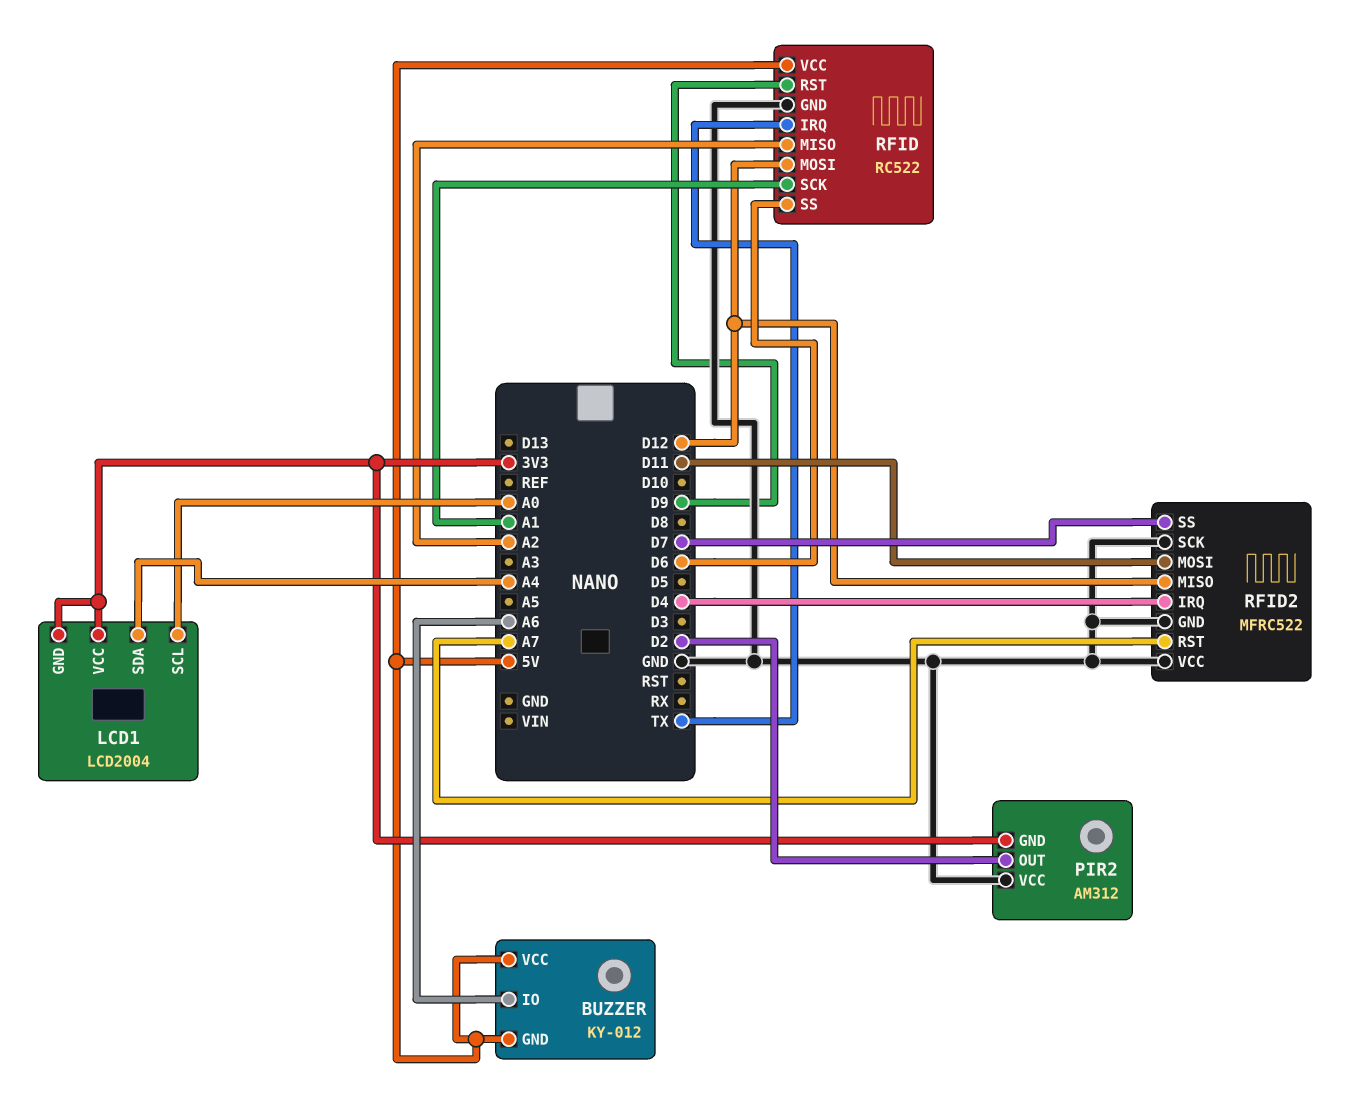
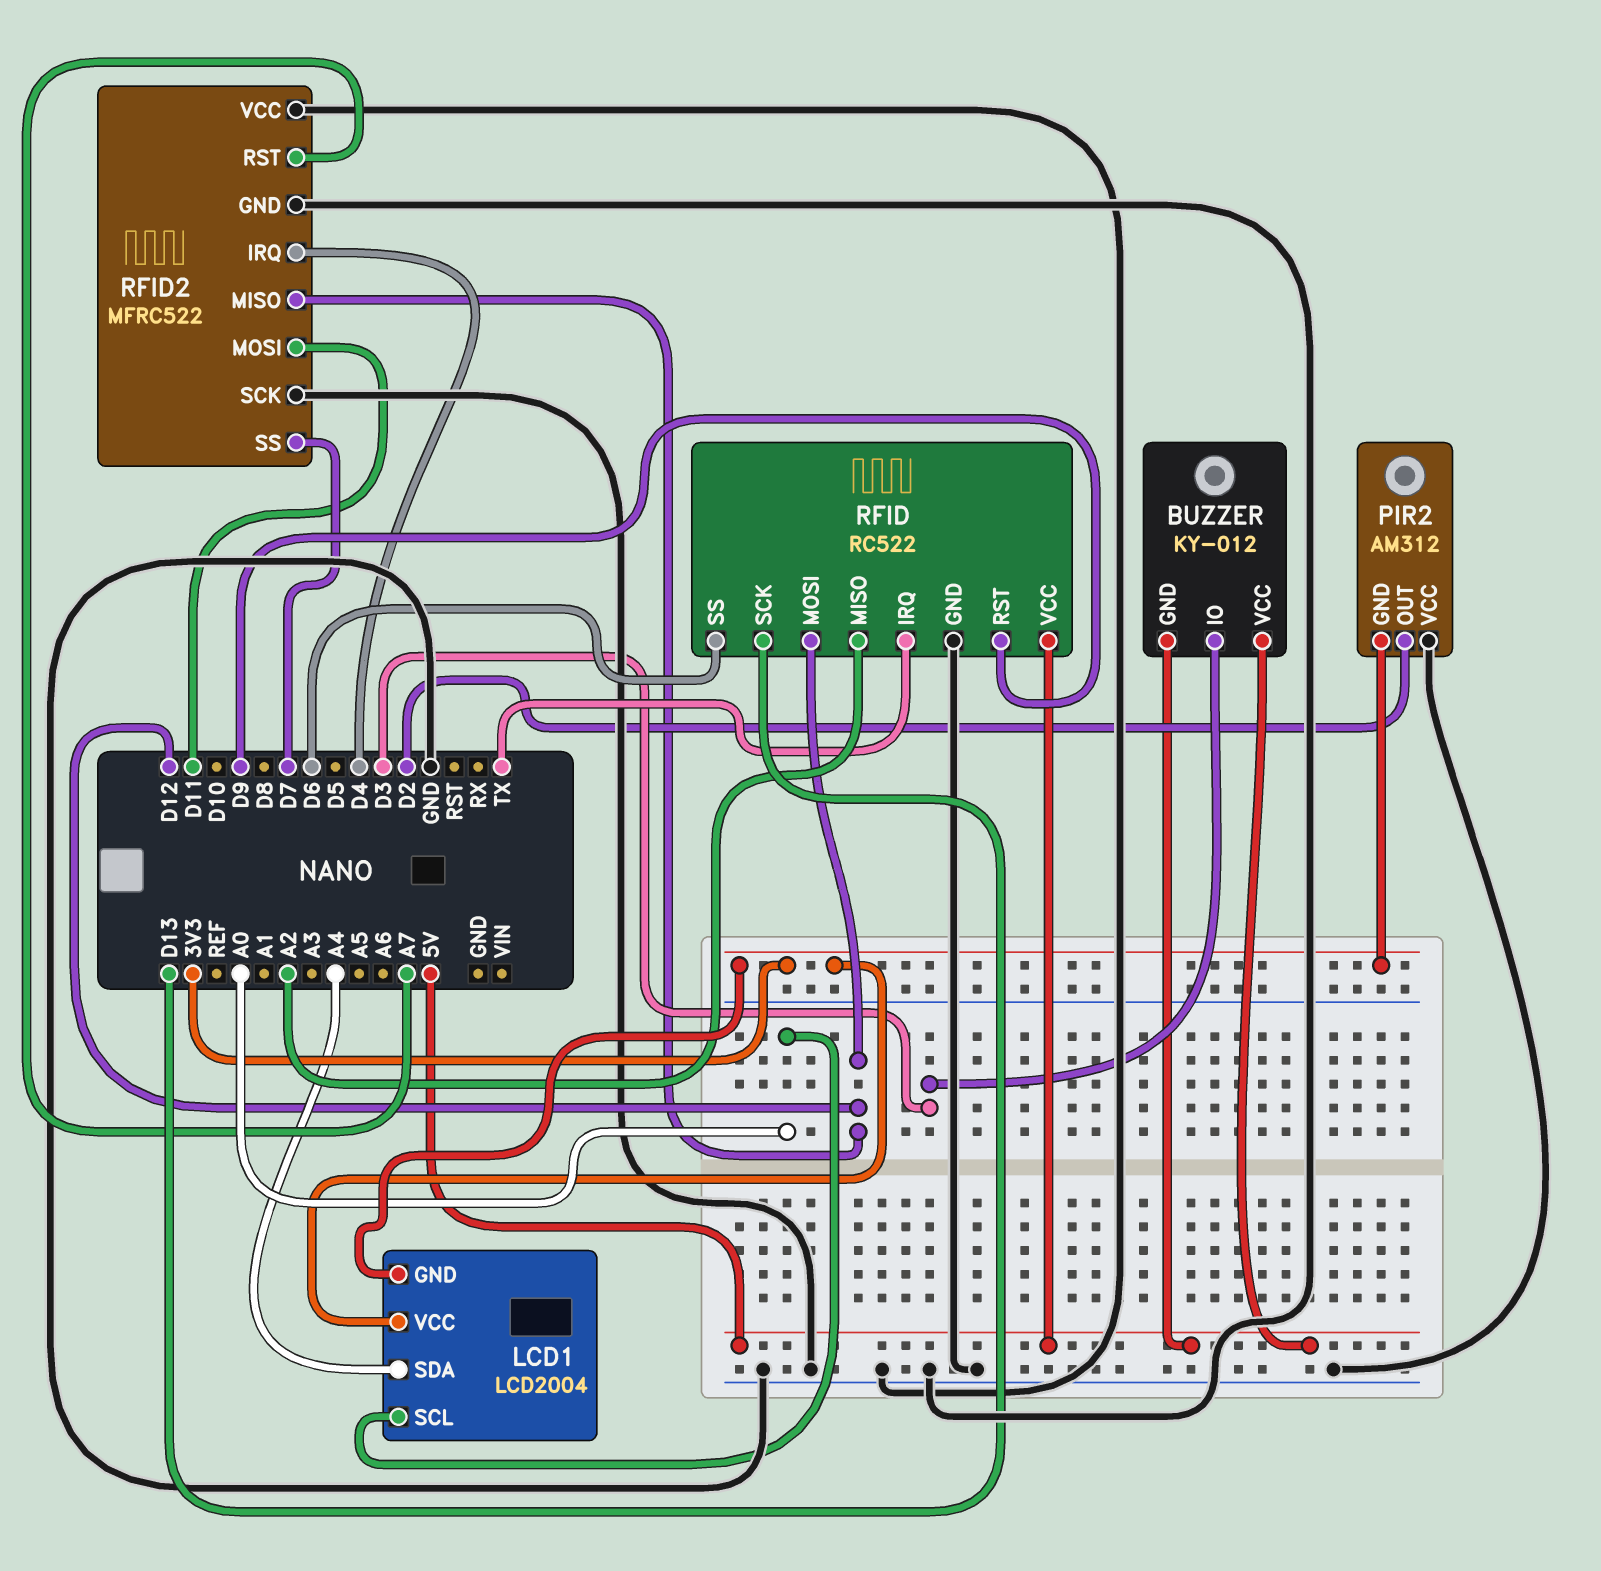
BUZZER pin IO: A6 -> D3
RFID pin SCK: A1 -> D13

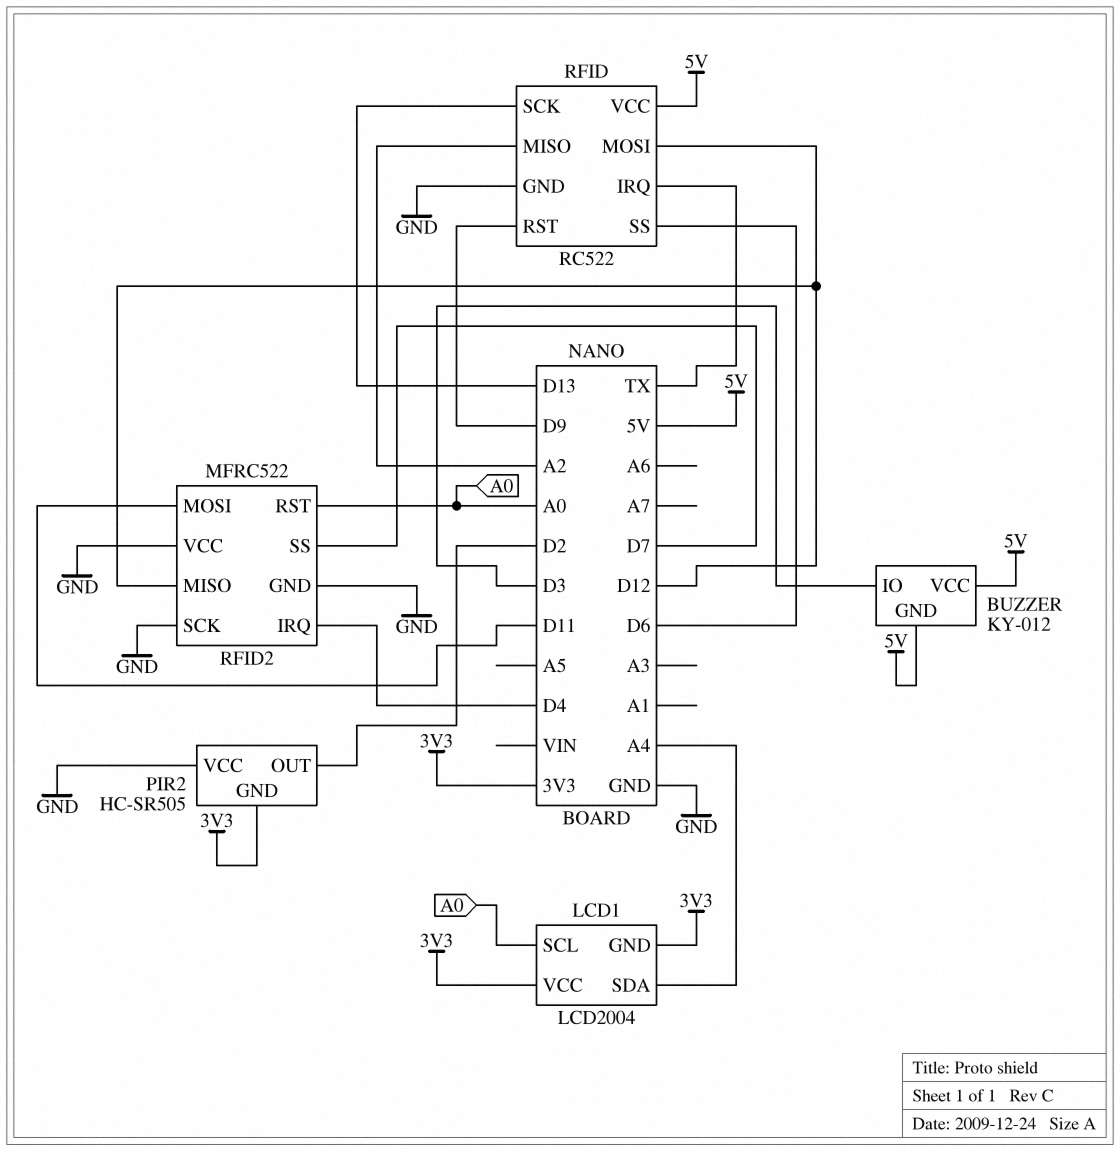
PIR2: AM312 -> HC-SR505
RFID2 pin RST: A7 -> A0

